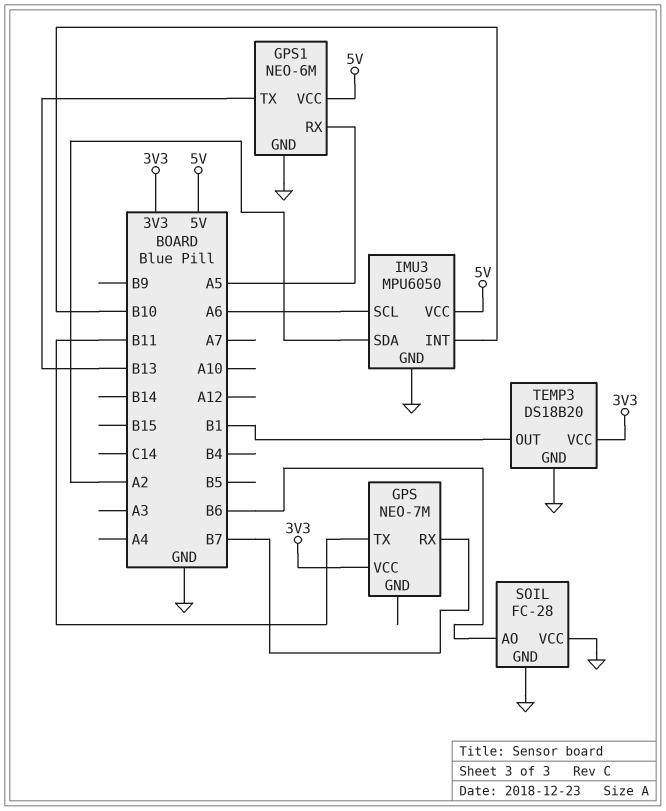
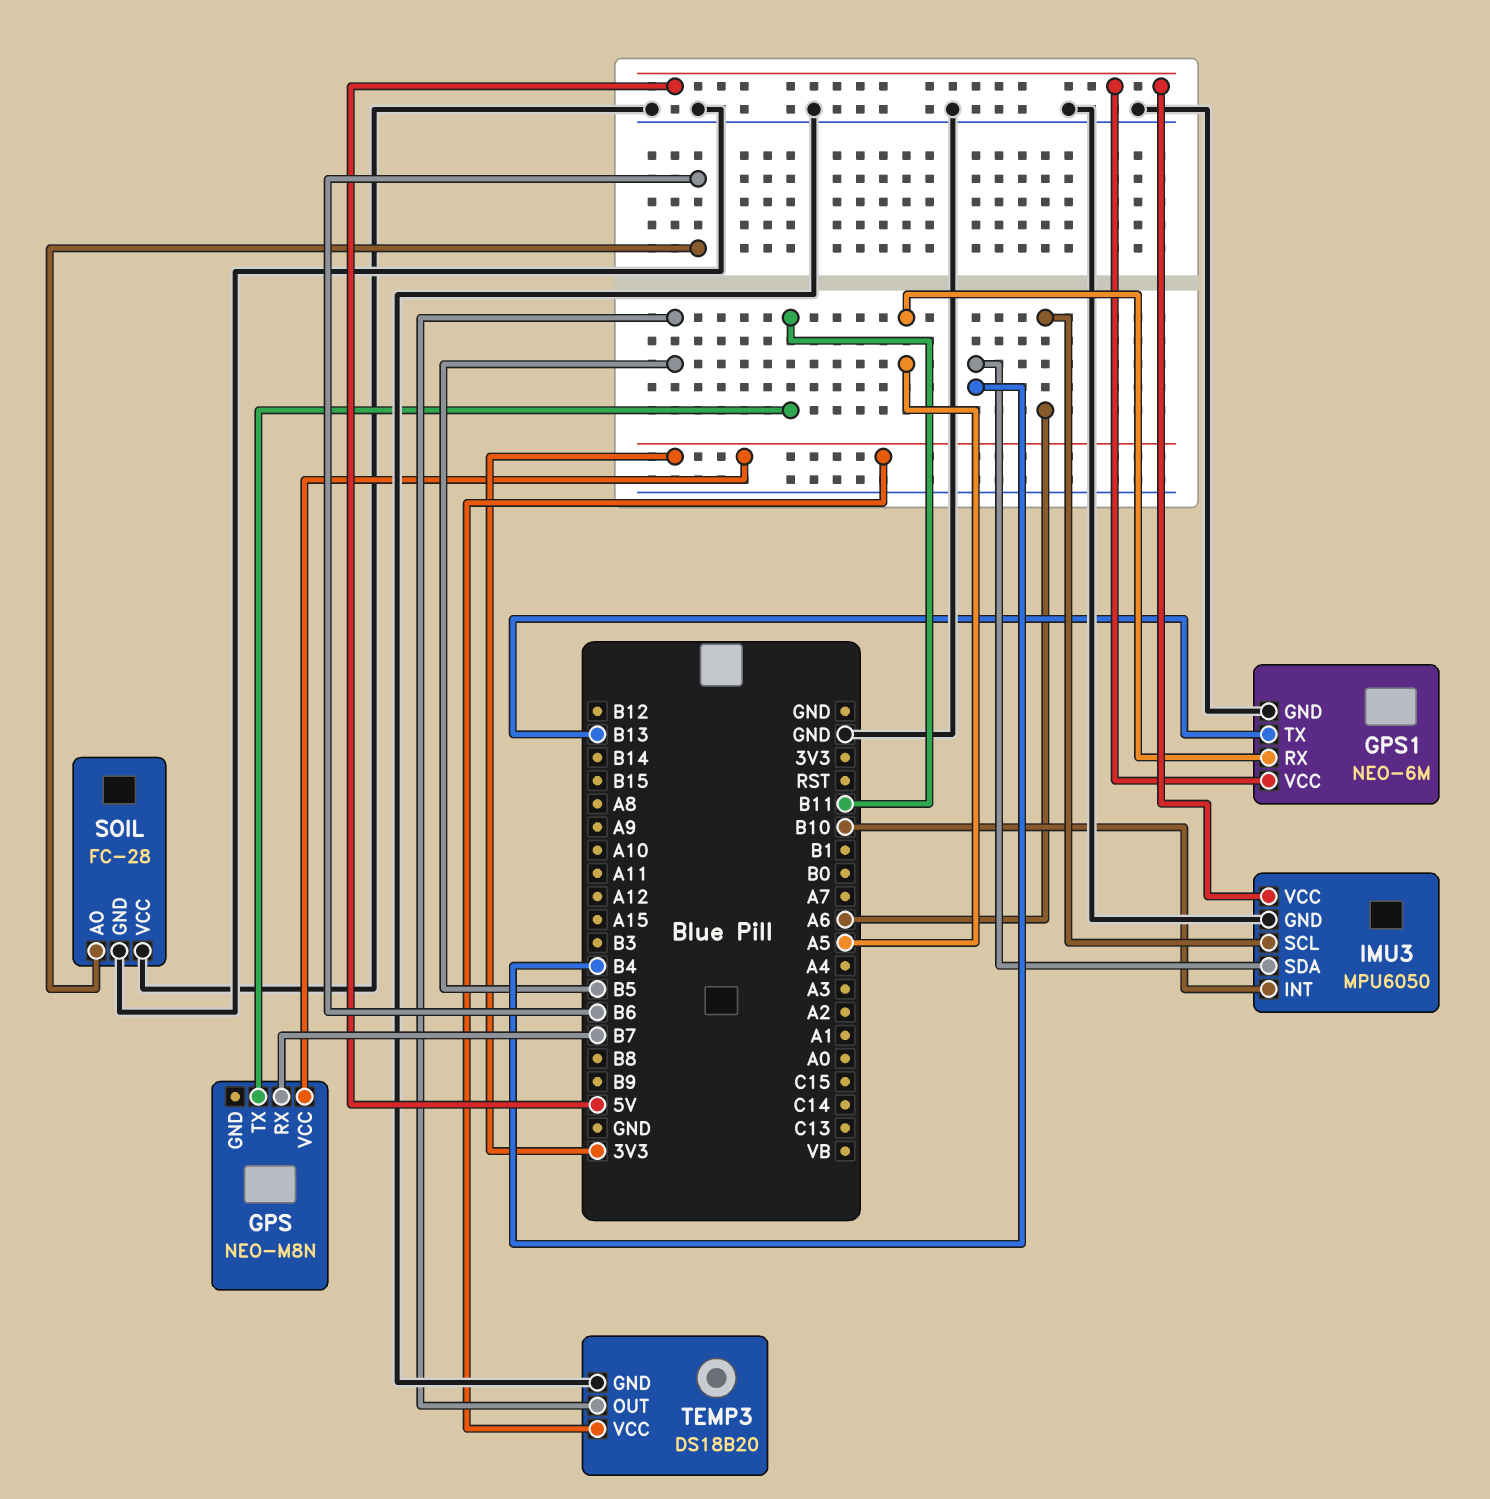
GPS: NEO-7M -> NEO-M8N
IMU3 pin SDA: A2 -> B4
TEMP3 pin OUT: B1 -> B5

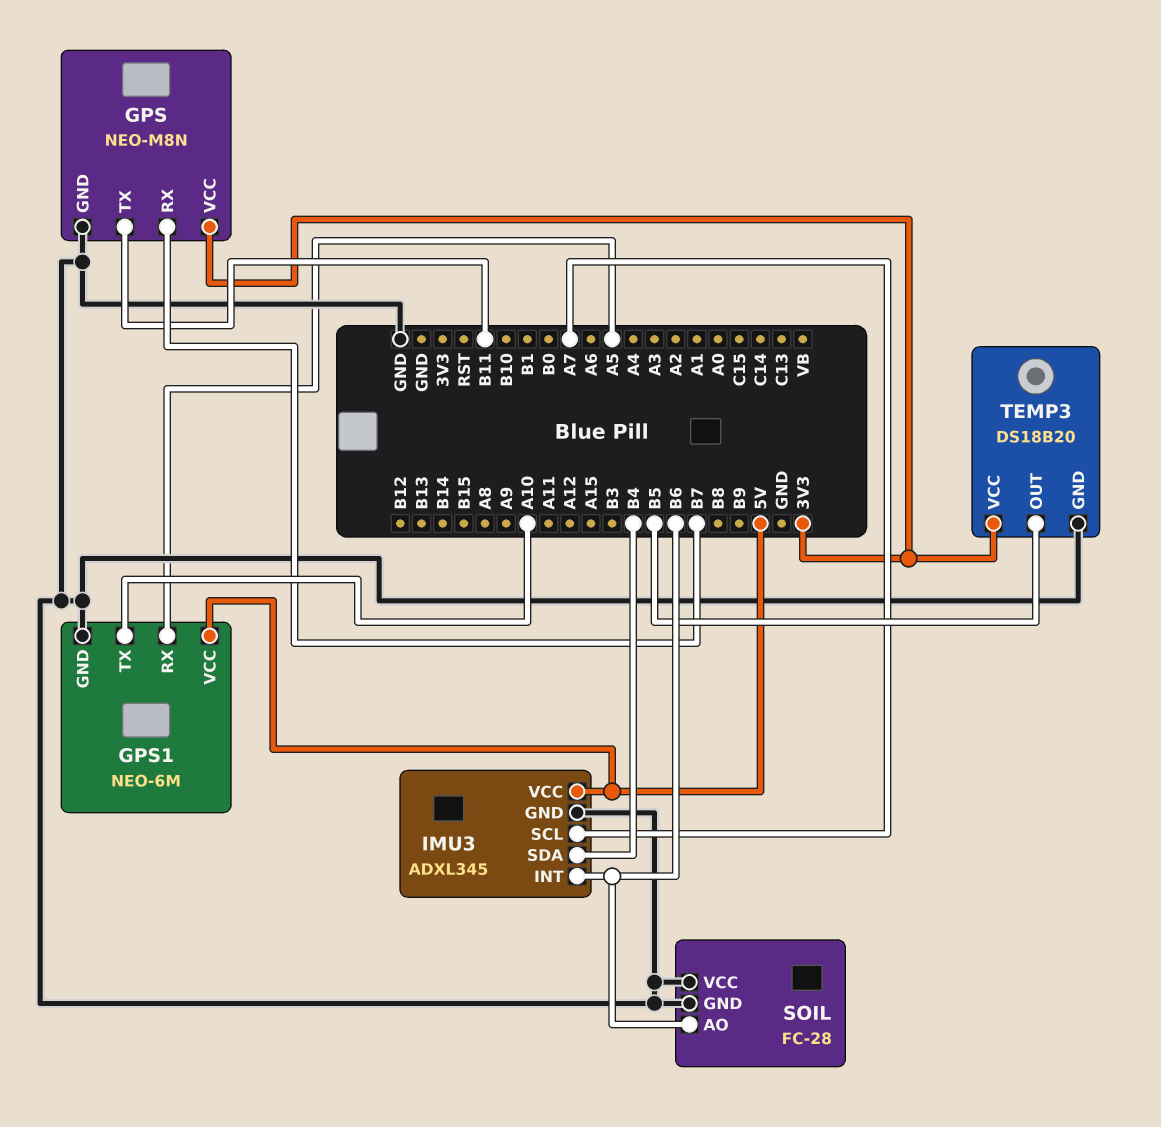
GPS pin GND: none -> GND
GPS1 pin TX: B13 -> A10
IMU3: MPU6050 -> ADXL345
IMU3 pin INT: B10 -> B6
IMU3 pin SCL: A6 -> A7

